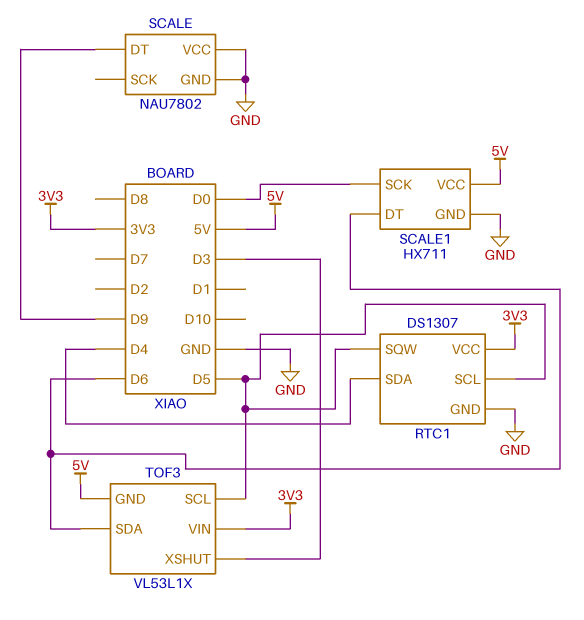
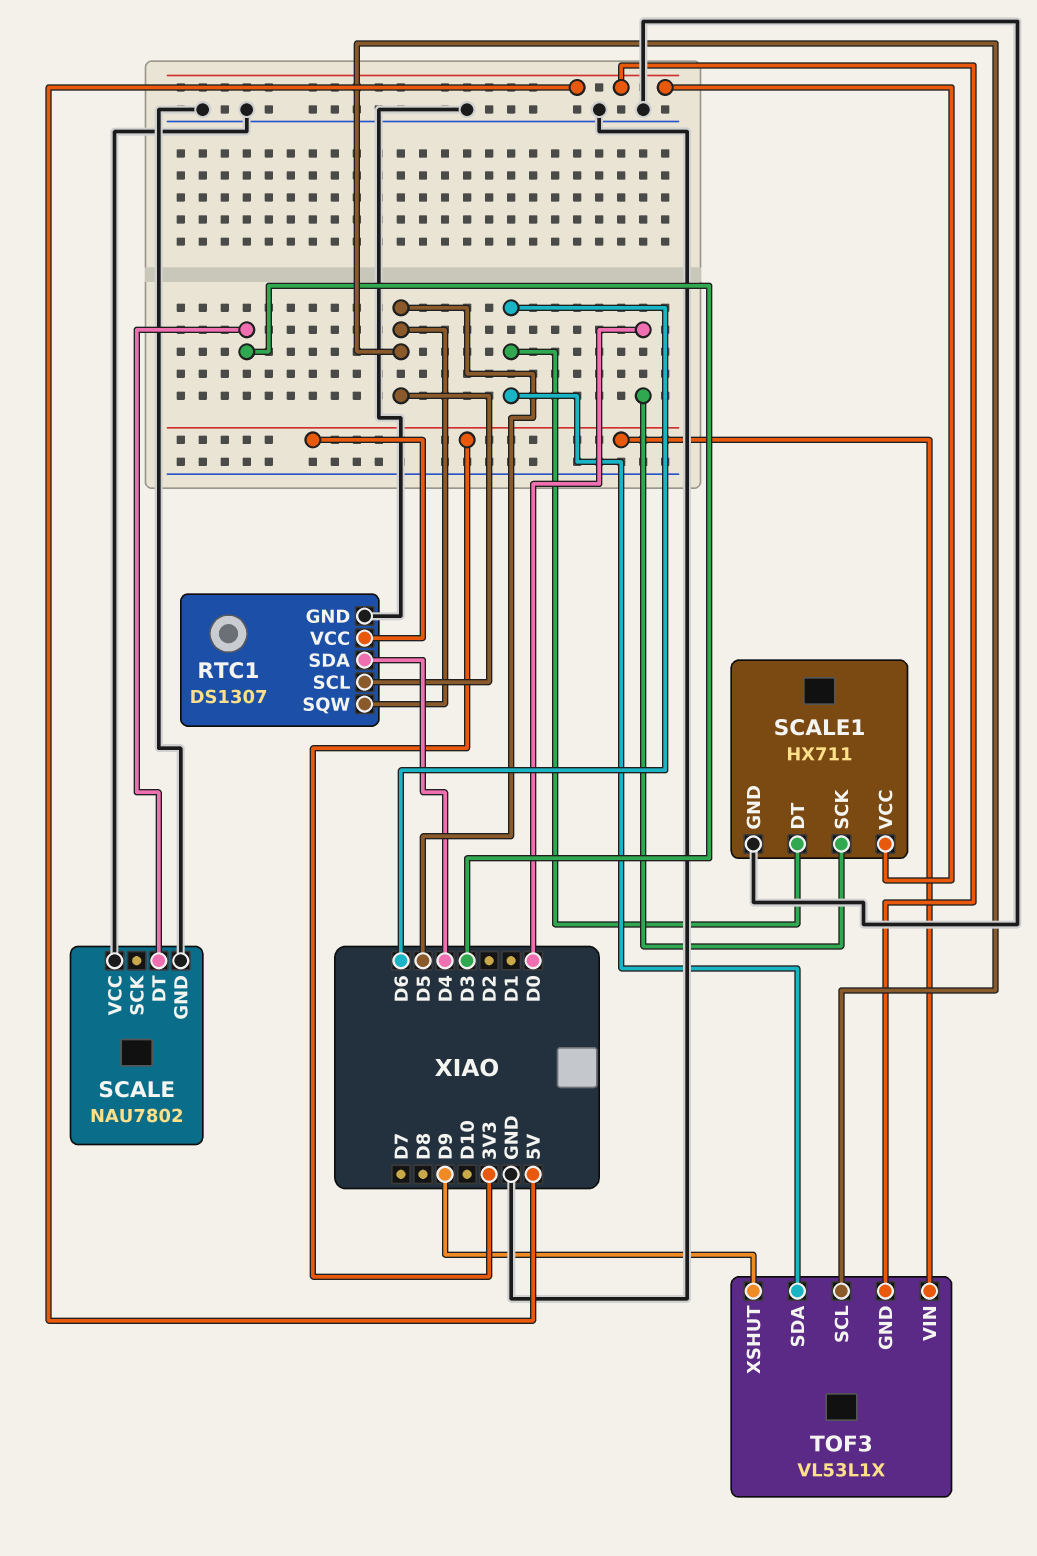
SCALE pin DT: D9 -> D3
TOF3 pin XSHUT: D3 -> D9

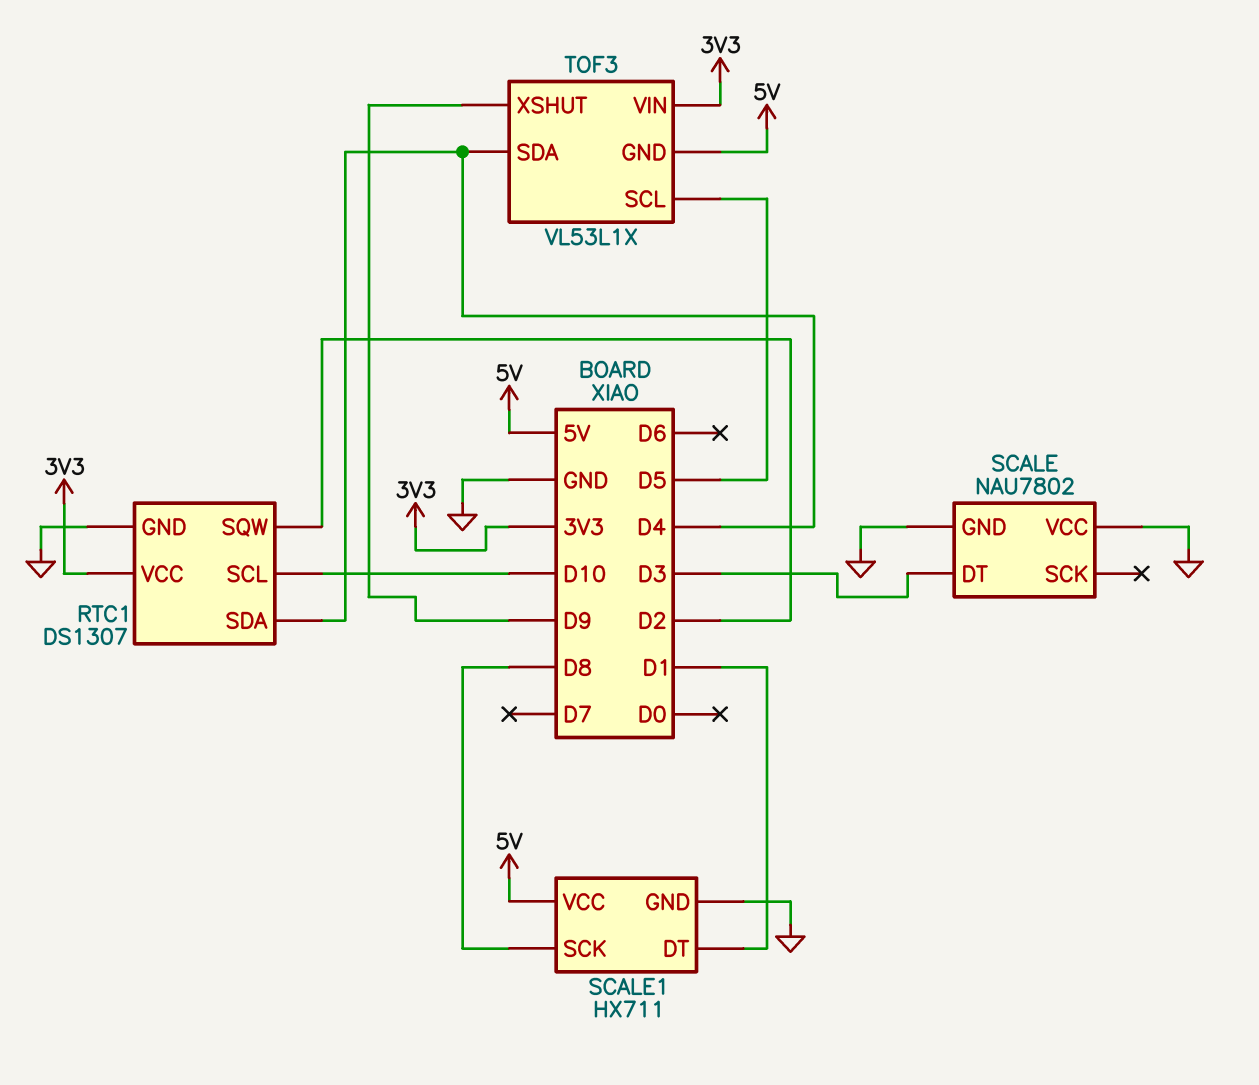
RTC1 pin SCL: D5 -> D10
RTC1 pin SQW: D5 -> D2
SCALE1 pin DT: D6 -> D1
SCALE1 pin SCK: D0 -> D8
TOF3 pin SDA: D6 -> D4

